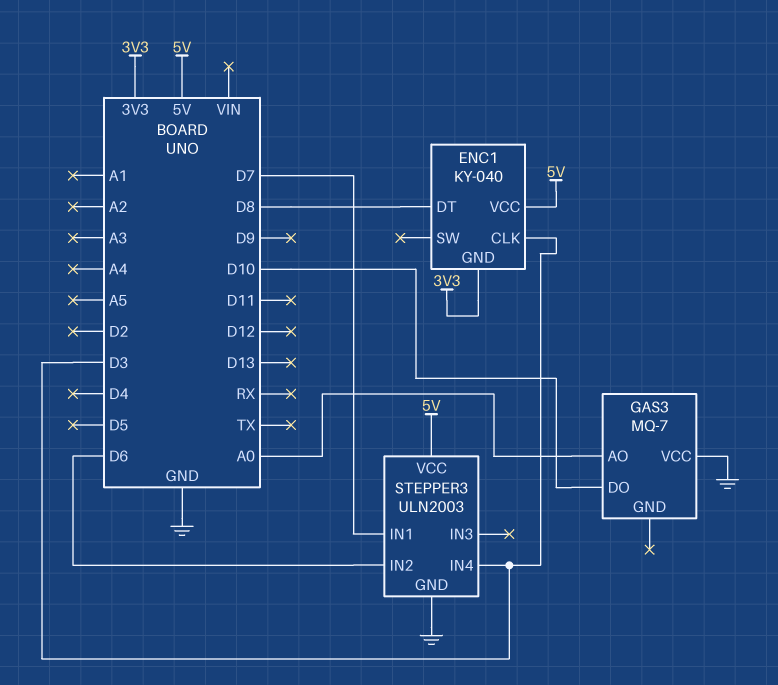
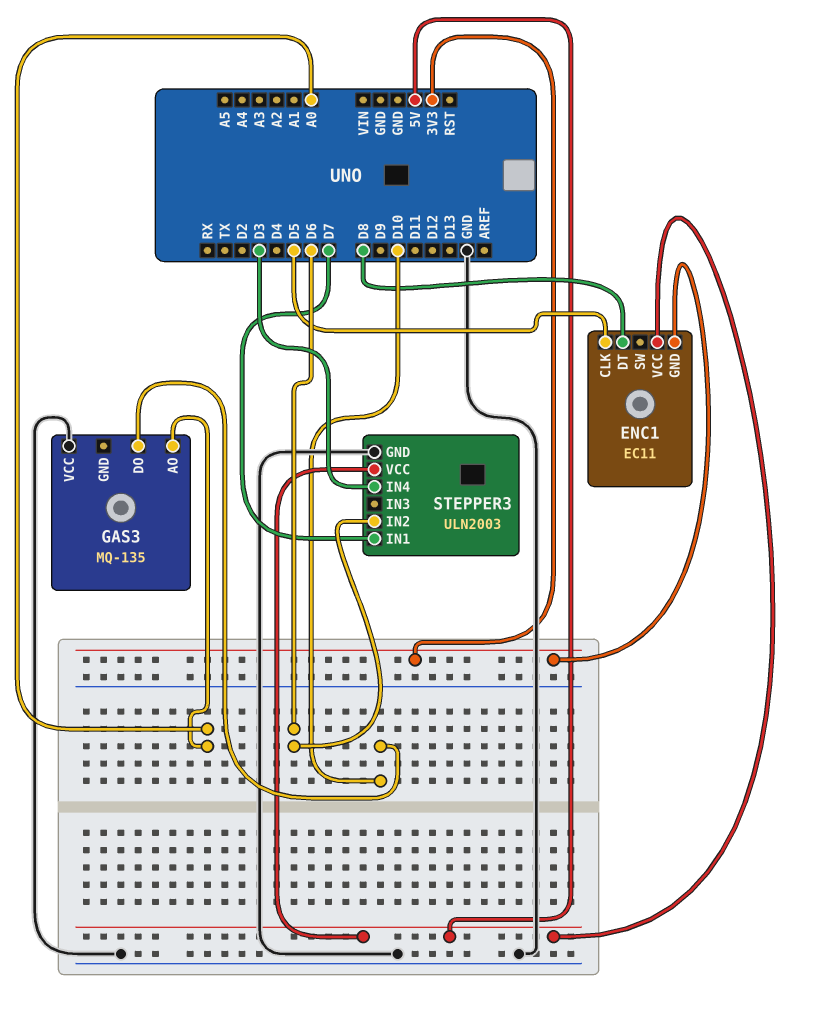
ENC1: KY-040 -> EC11
ENC1 pin CLK: D3 -> D5
GAS3: MQ-7 -> MQ-135

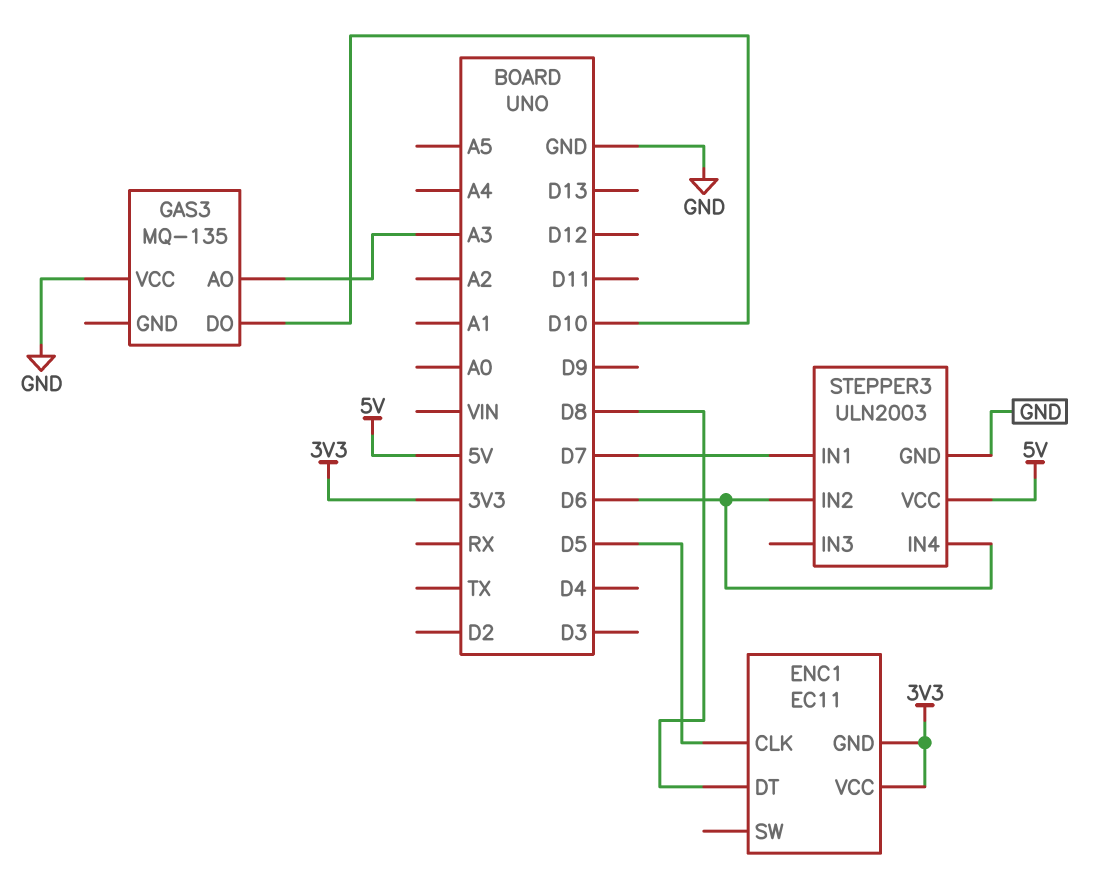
ENC1 pin VCC: 5V -> 3V3
GAS3 pin AO: A0 -> A3
STEPPER3 pin IN4: D3 -> D6

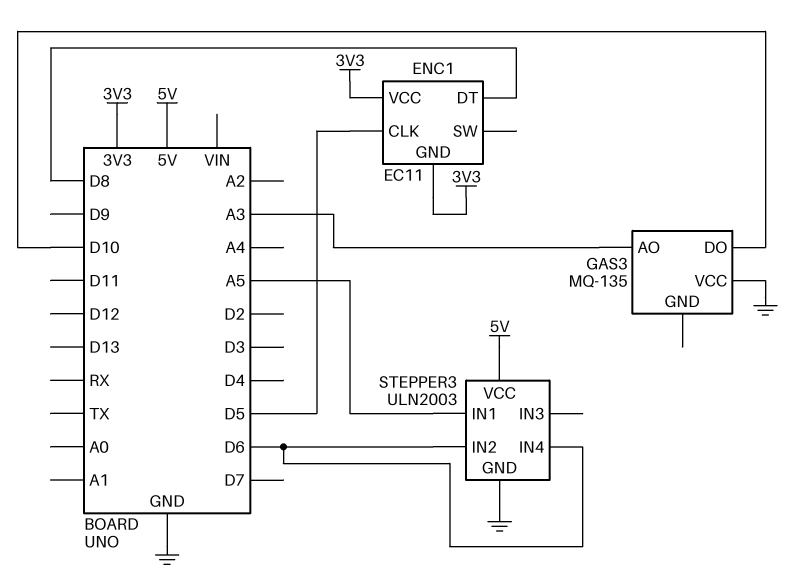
STEPPER3 pin IN1: D7 -> A5

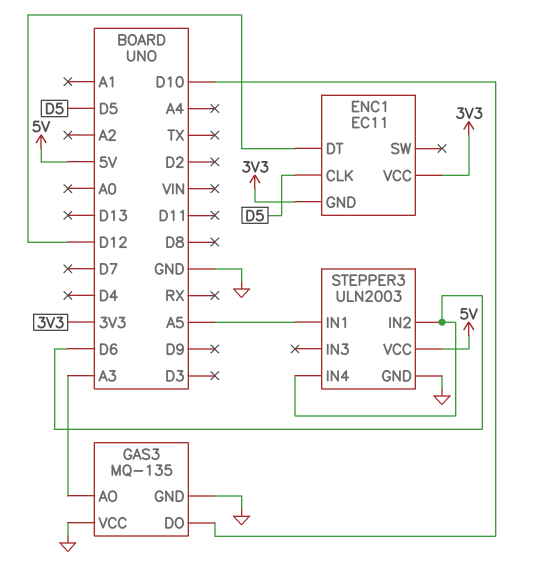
ENC1 pin DT: D8 -> D12
GAS3 pin GND: none -> GND

